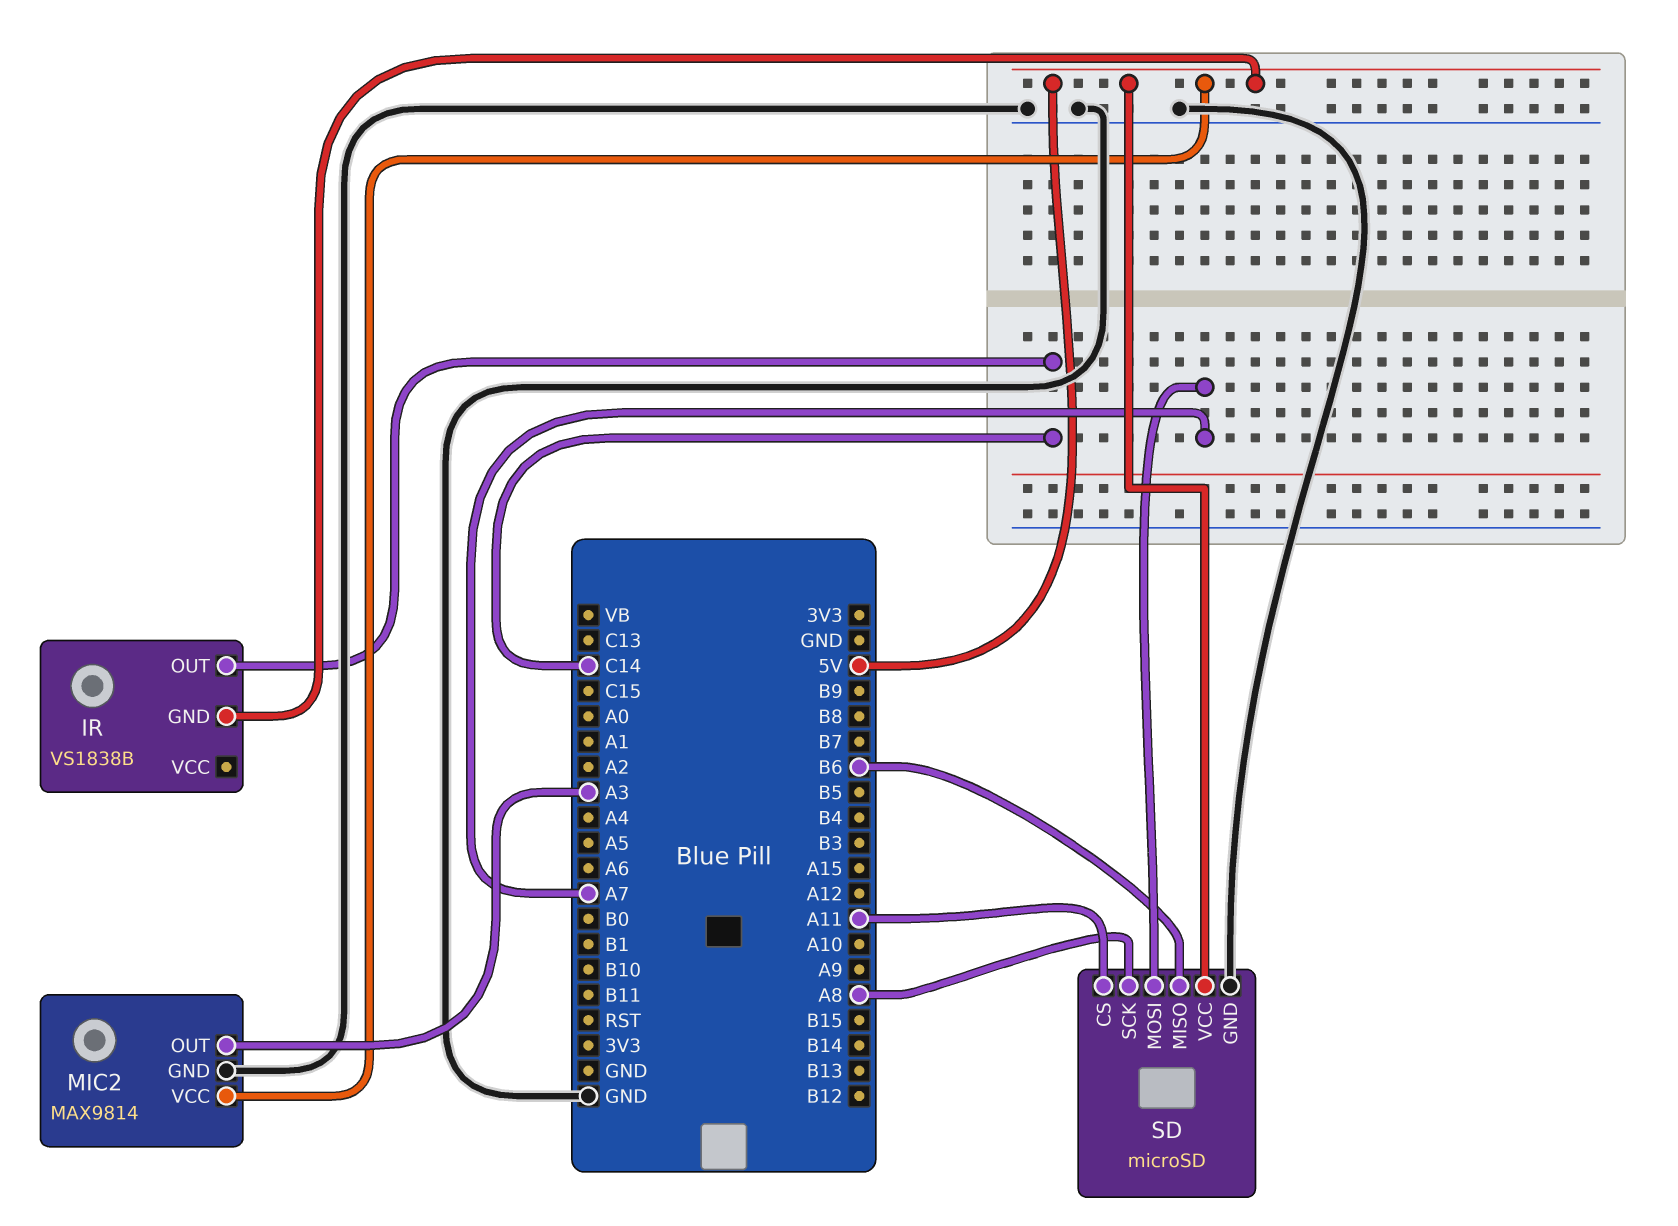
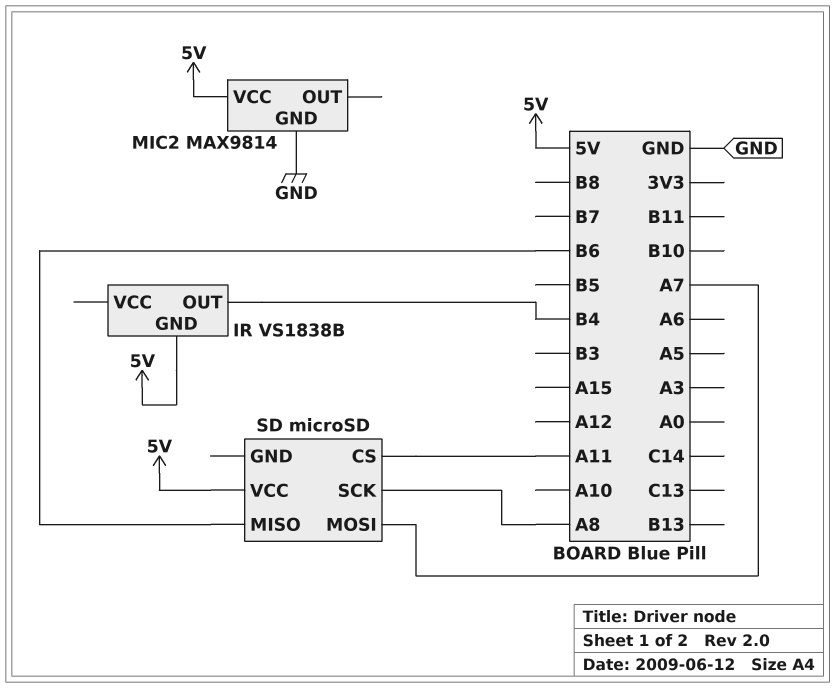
IR pin OUT: C14 -> B4
MIC2 pin OUT: A3 -> none
SD pin GND: GND -> none

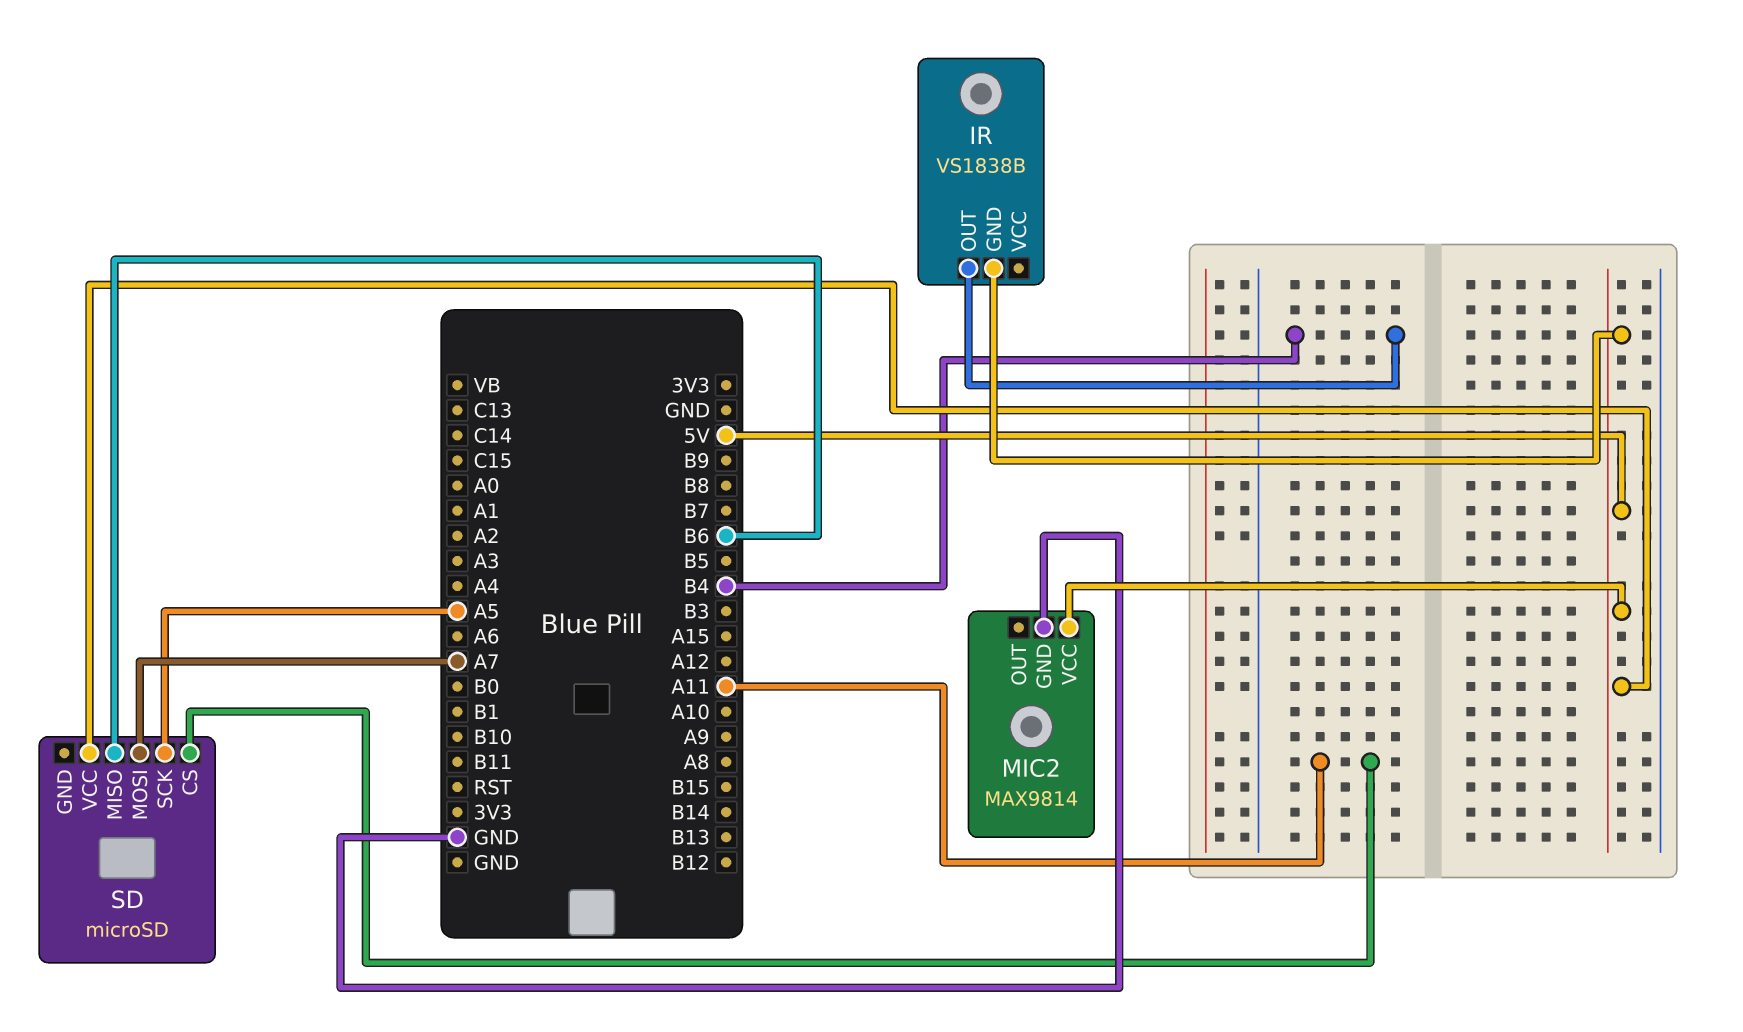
SD pin SCK: A8 -> A5

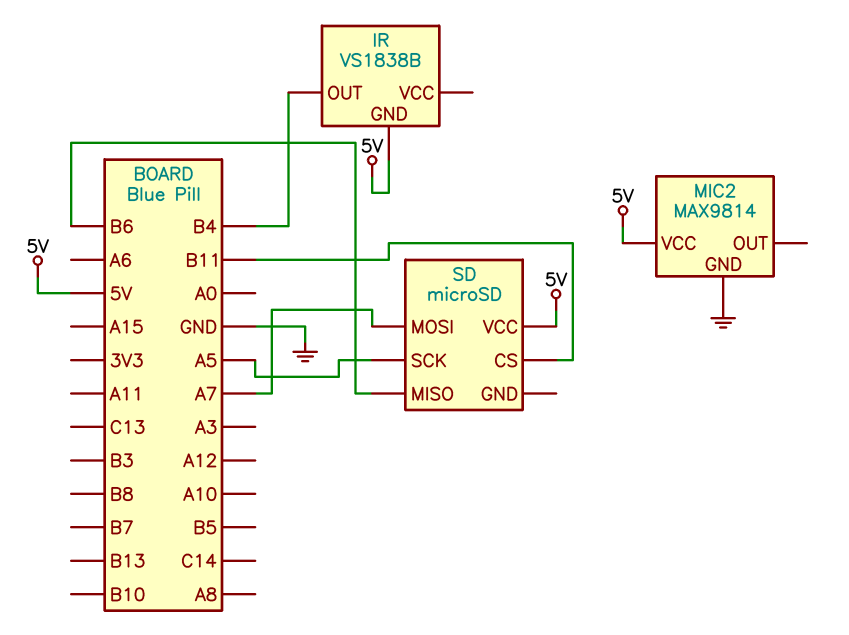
SD pin CS: A11 -> B11

